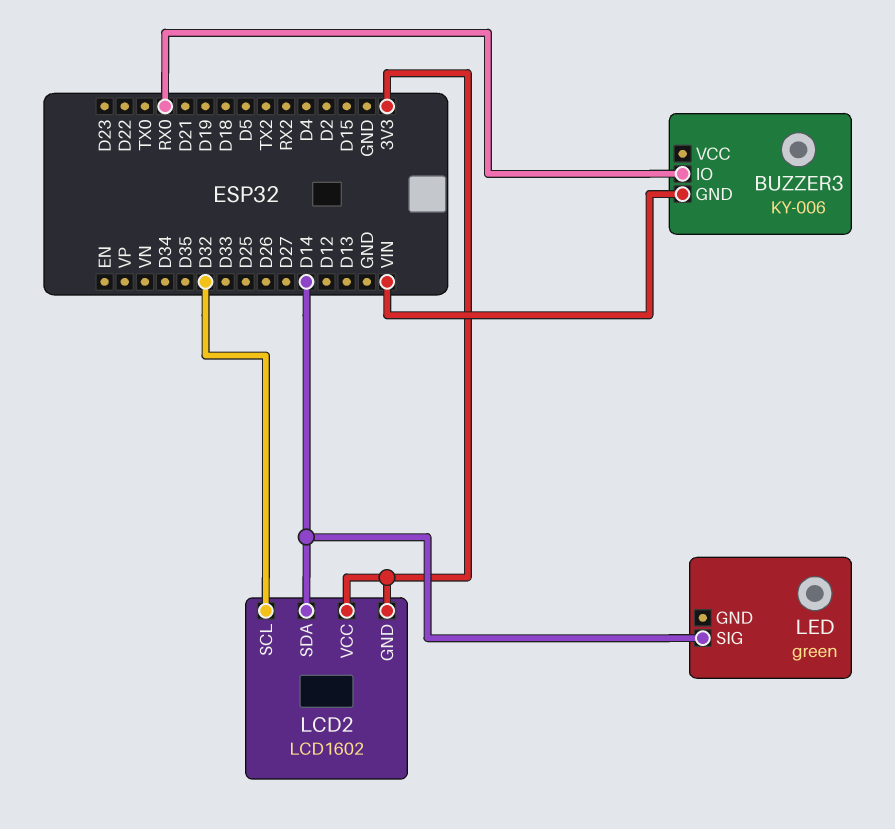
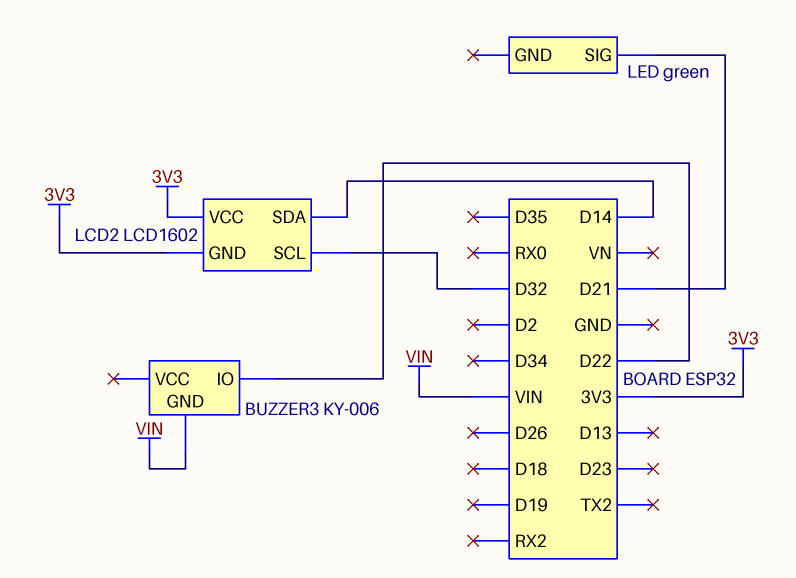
BUZZER3 pin IO: RX0 -> D22
LED pin SIG: D14 -> D21

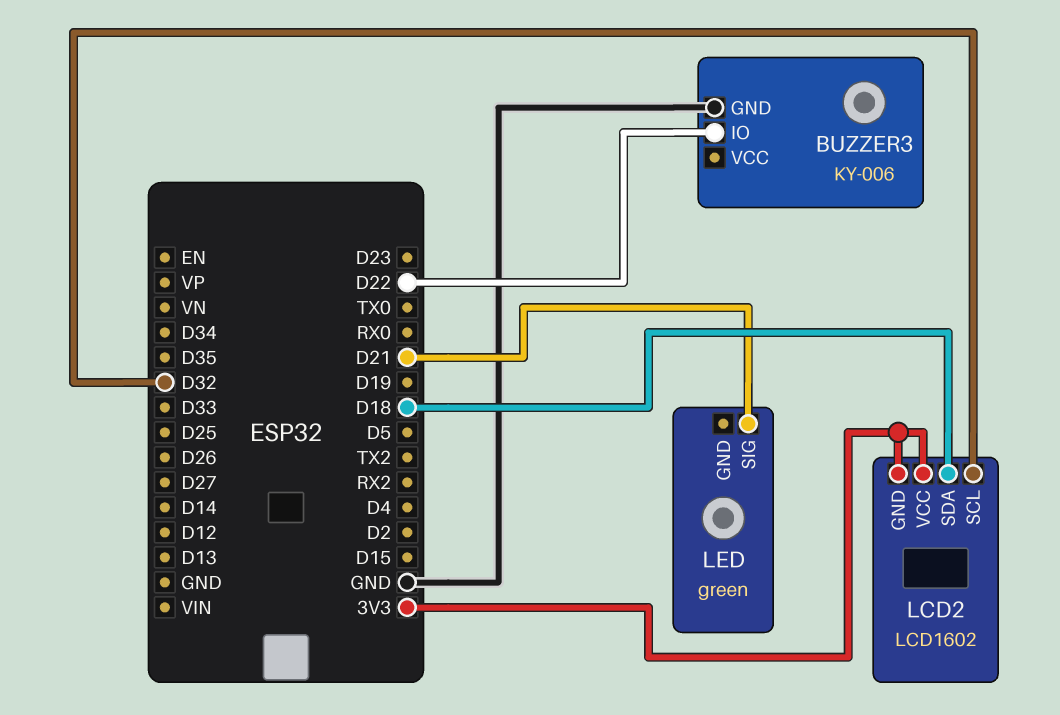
BUZZER3 pin GND: VIN -> GND
LCD2 pin SDA: D14 -> D18

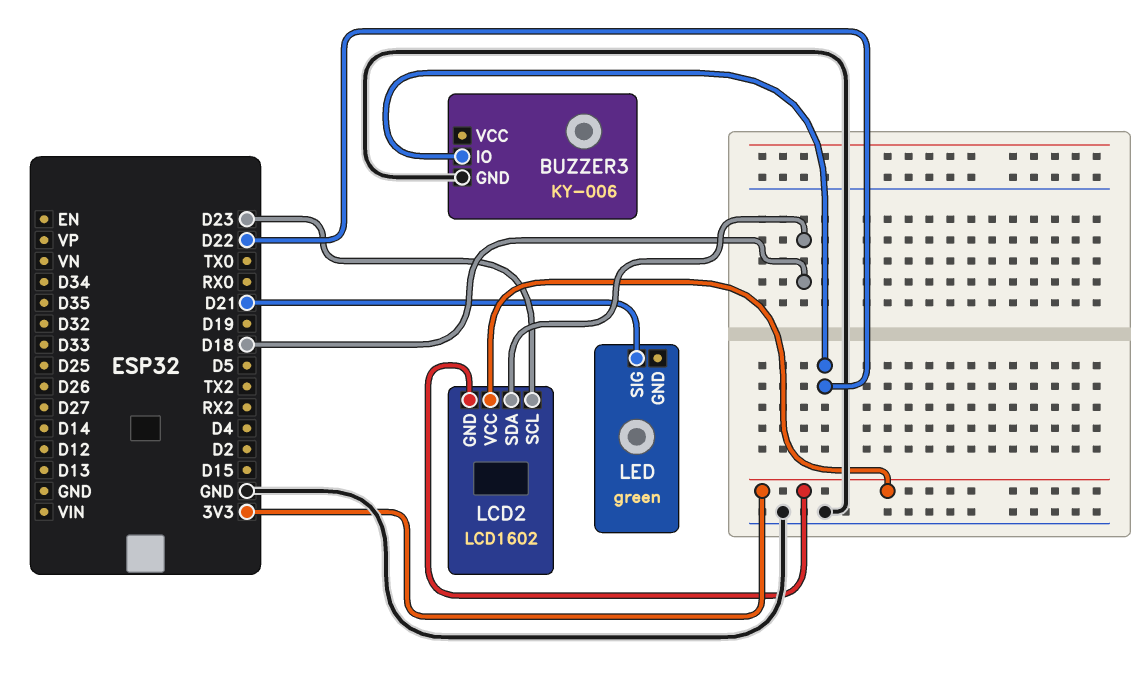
LCD2 pin SCL: D32 -> D23

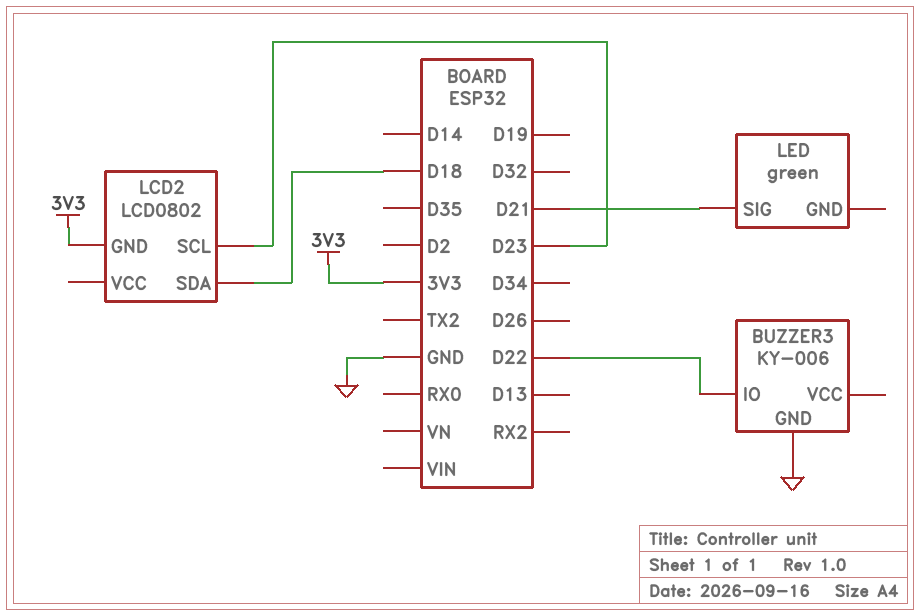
LCD2: LCD1602 -> LCD0802
LCD2 pin VCC: 3V3 -> none

